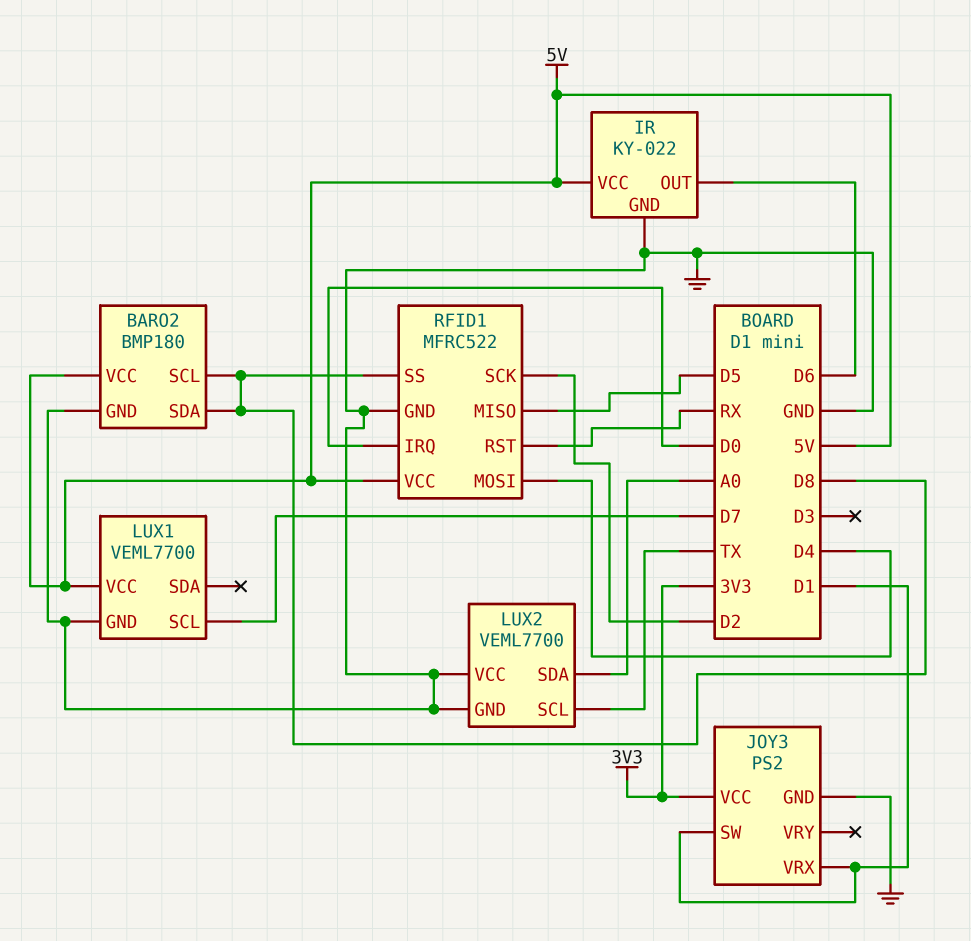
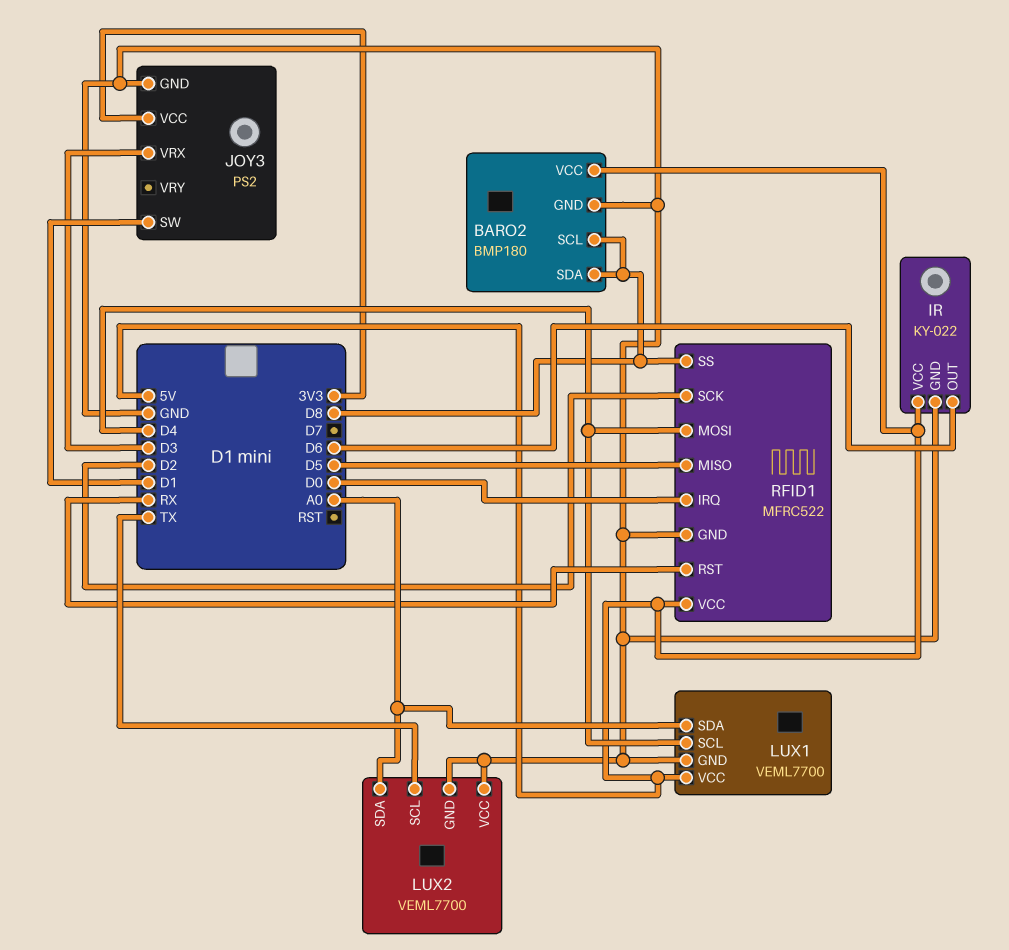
JOY3 pin VRX: D1 -> D3
LUX1 pin SCL: D7 -> D4
LUX1 pin SDA: none -> A0

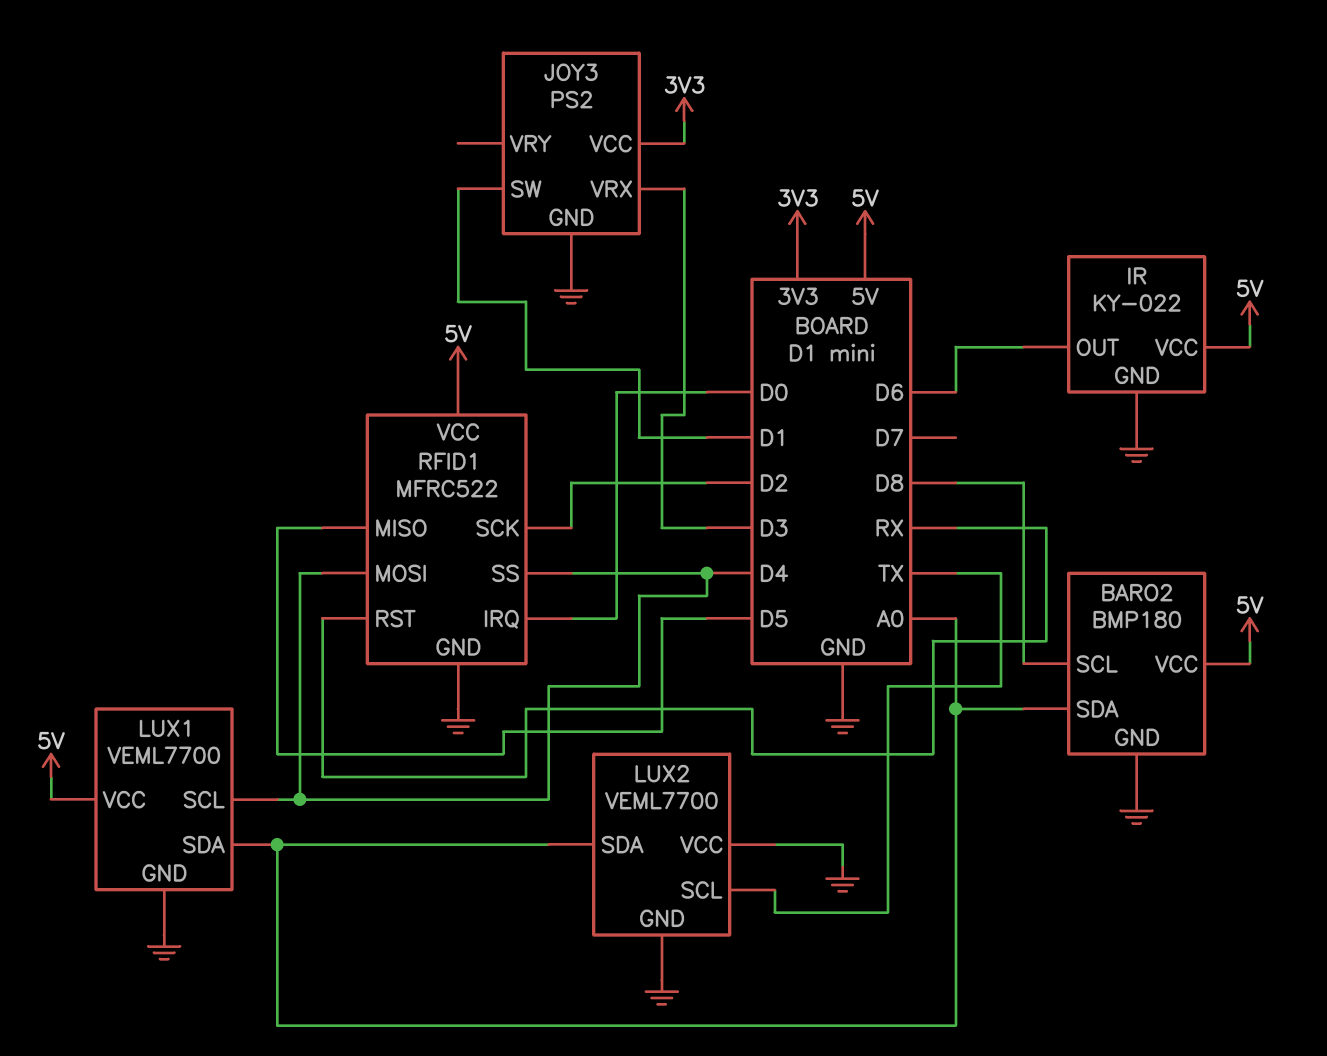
BARO2 pin SDA: D8 -> A0
RFID1 pin SS: D8 -> D4

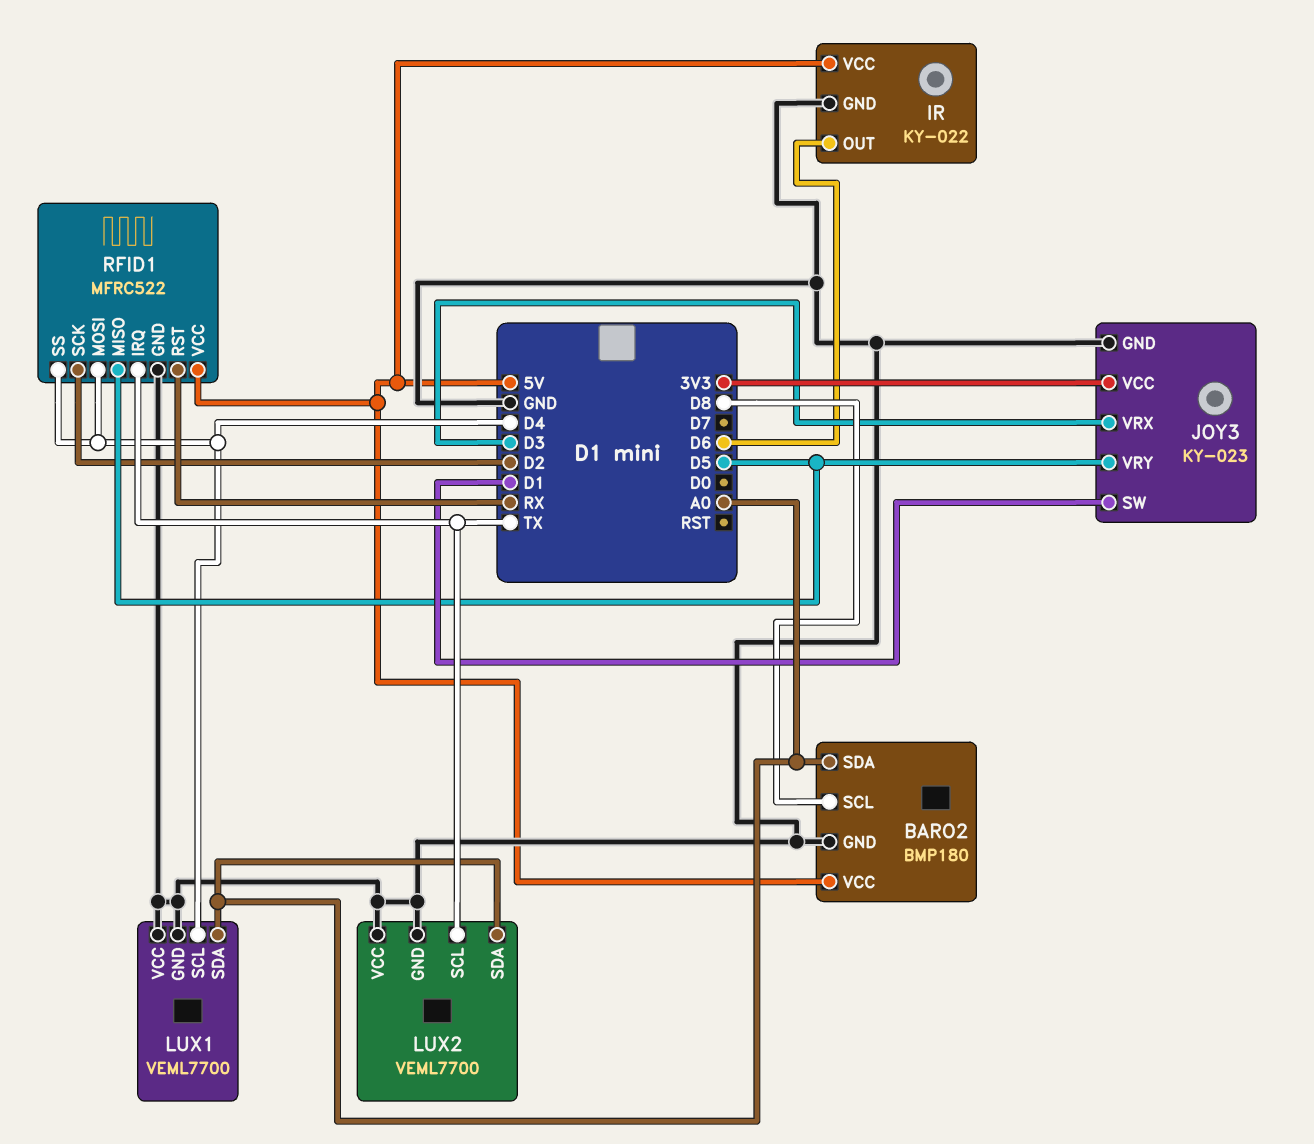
JOY3: PS2 -> KY-023
JOY3 pin VRY: none -> D5
LUX1 pin VCC: 5V -> GND
RFID1 pin IRQ: D0 -> TX

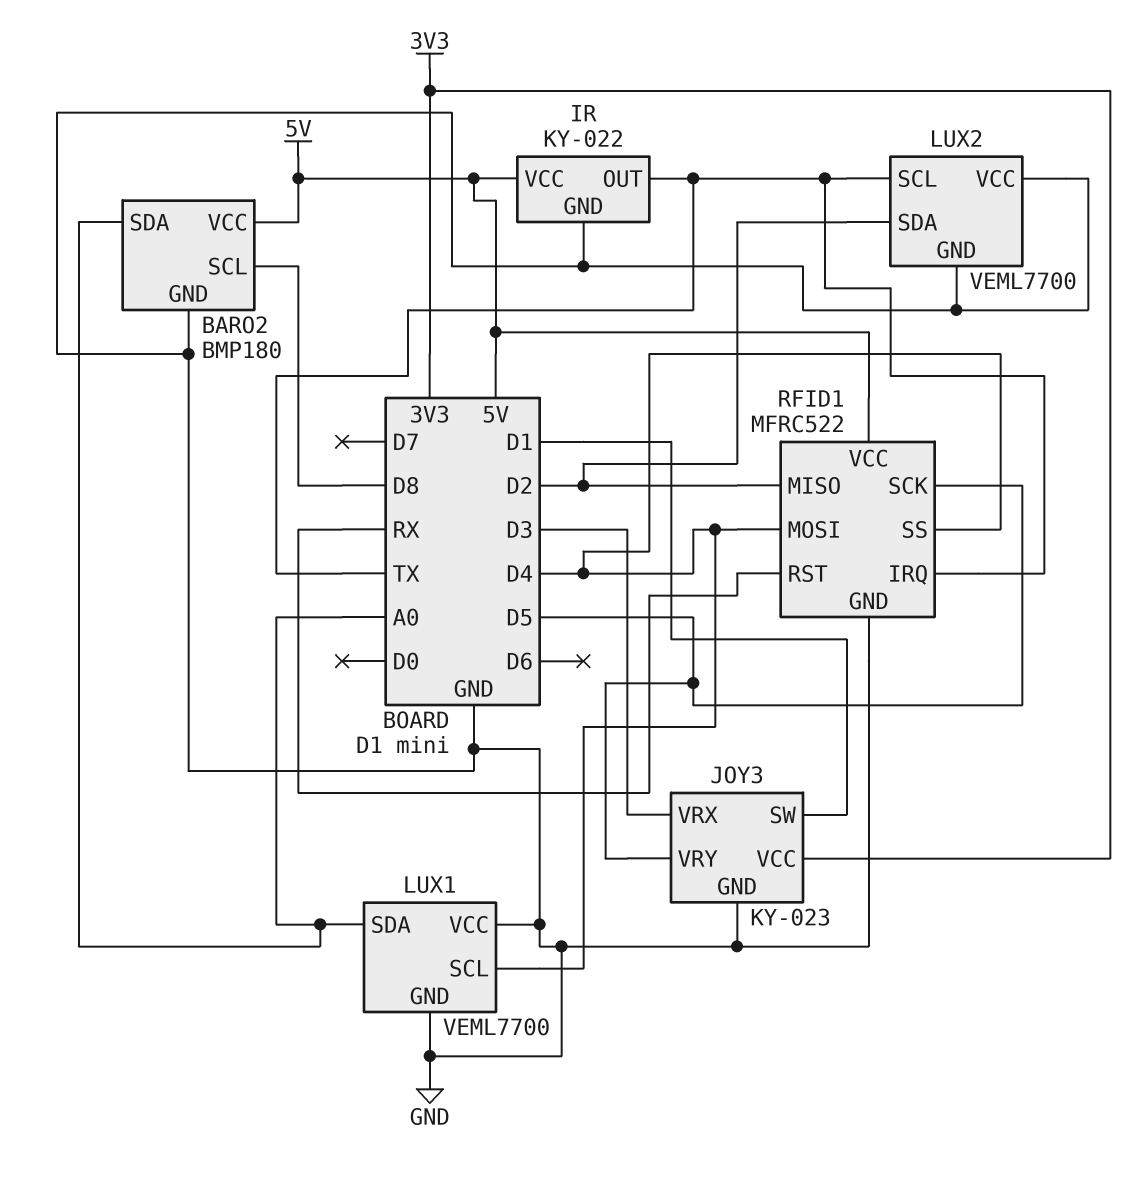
IR pin OUT: D6 -> TX
LUX2 pin SDA: A0 -> D2
RFID1 pin MISO: D5 -> D2
RFID1 pin SCK: D2 -> D5

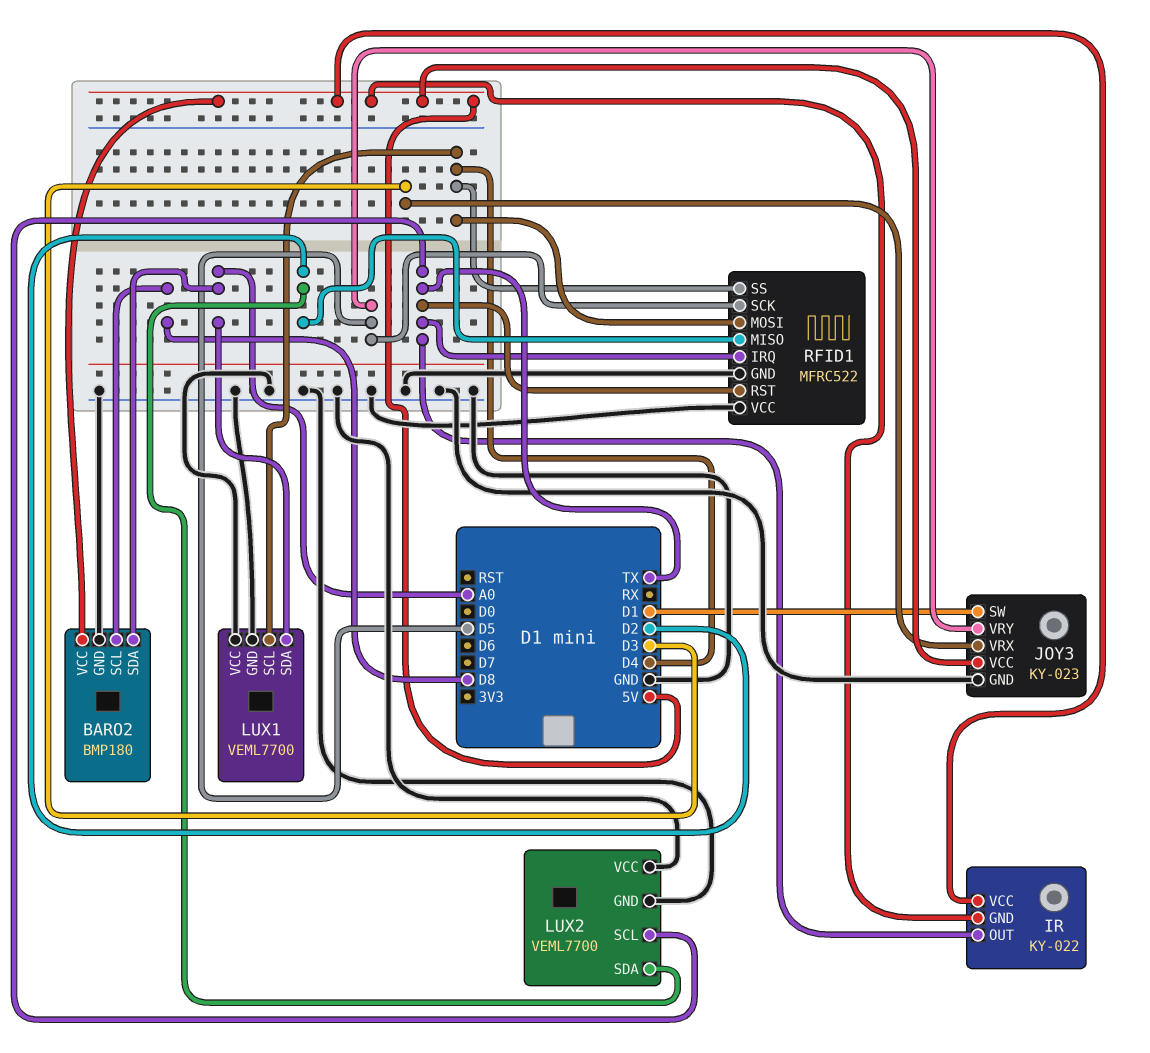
IR pin GND: GND -> 5V
JOY3 pin VCC: 3V3 -> 5V
RFID1 pin RST: RX -> TX
RFID1 pin VCC: 5V -> GND

